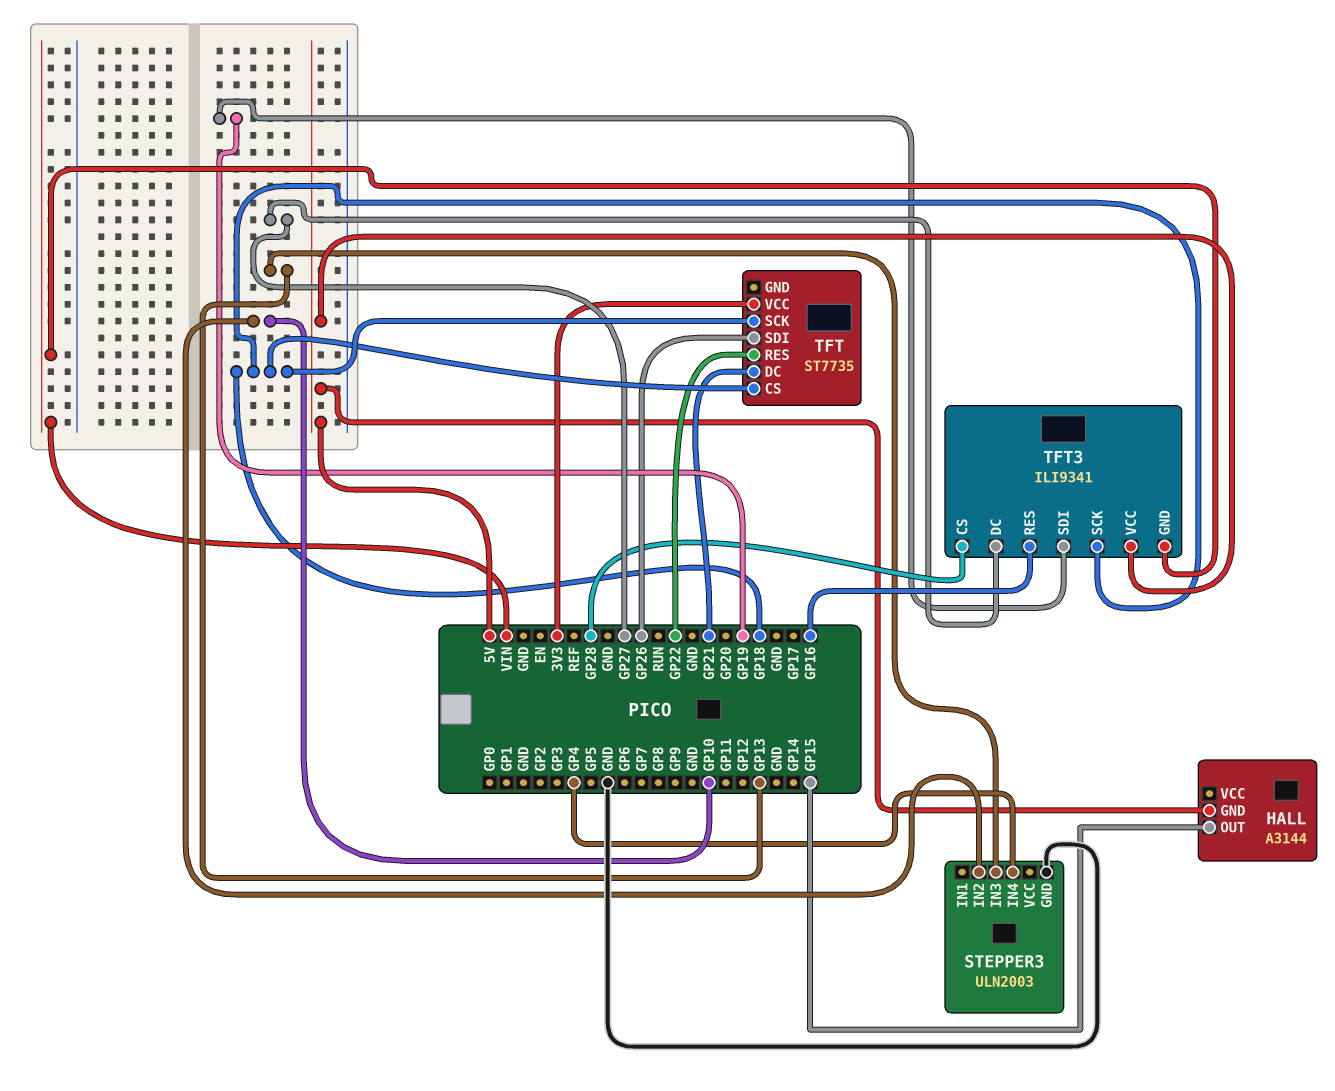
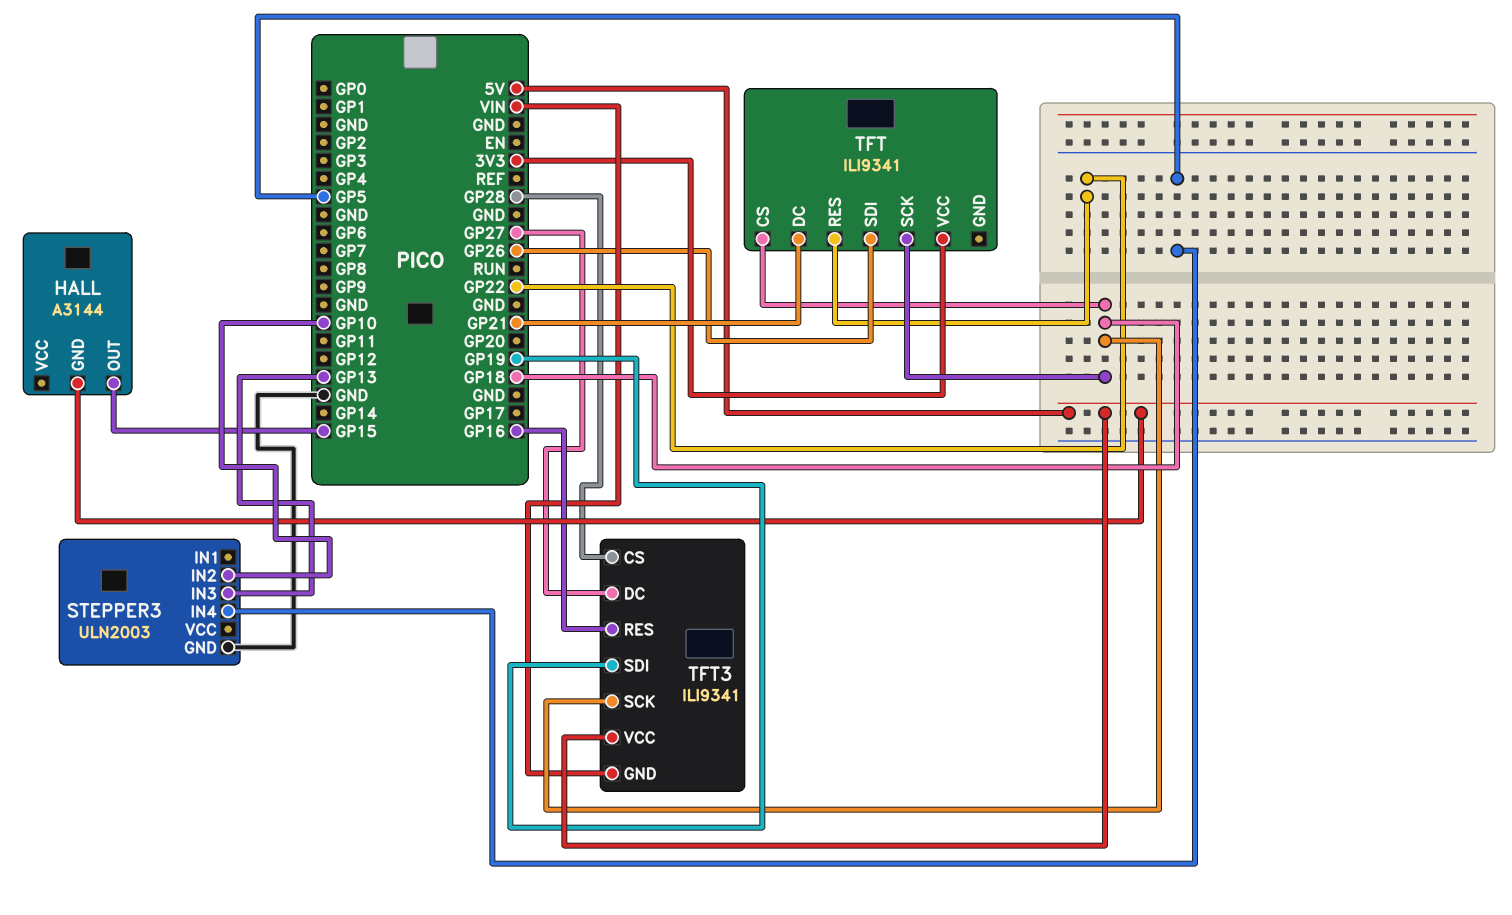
STEPPER3 pin IN4: GP4 -> GP5
TFT: ST7735 -> ILI9341

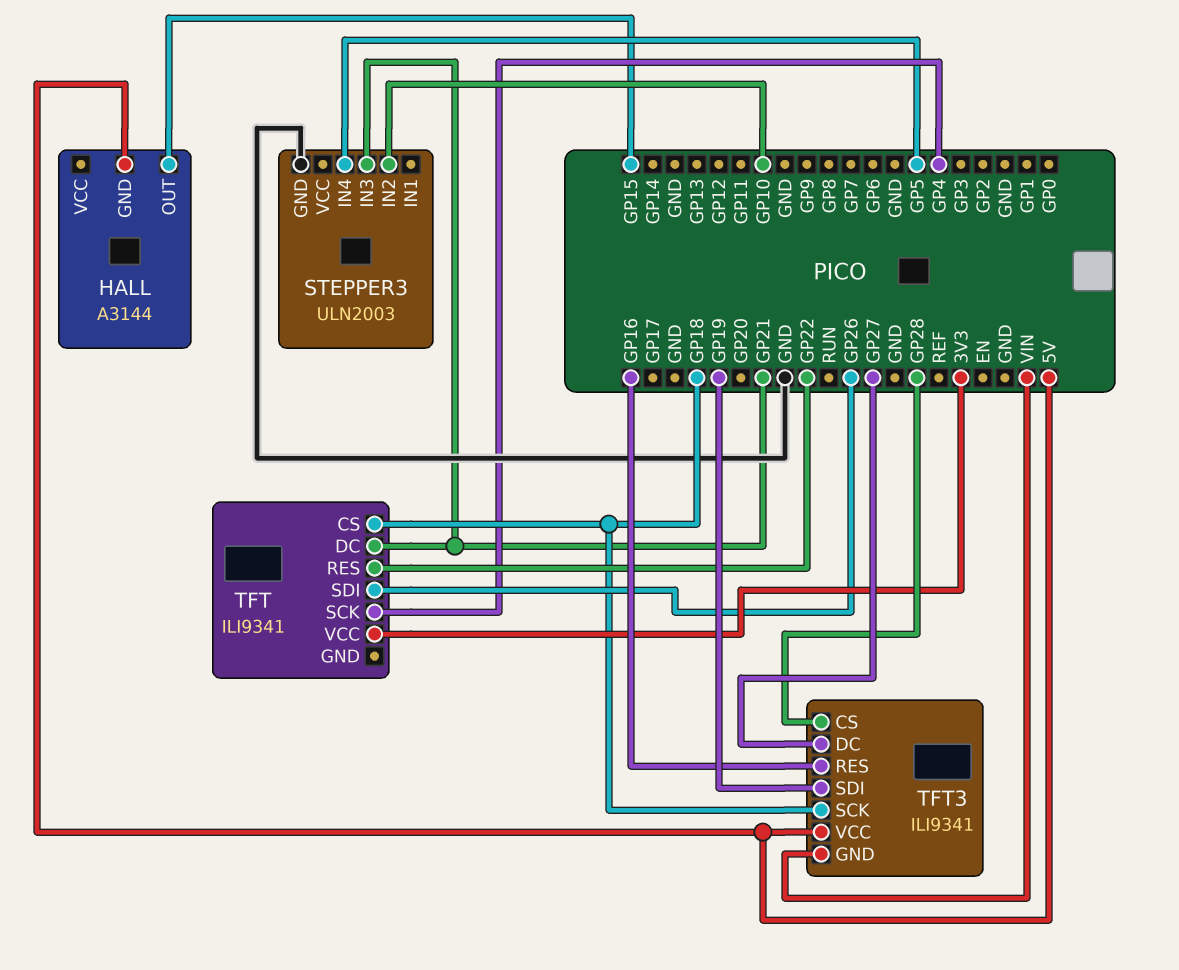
STEPPER3 pin IN3: GP13 -> GP21
TFT pin SCK: GP18 -> GP4

